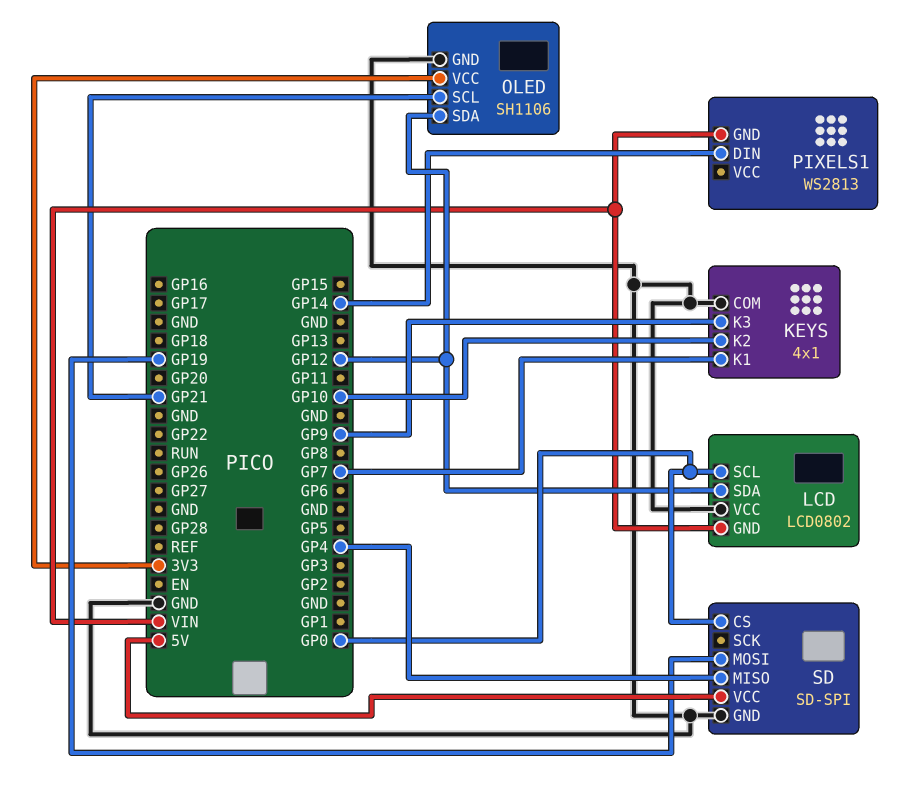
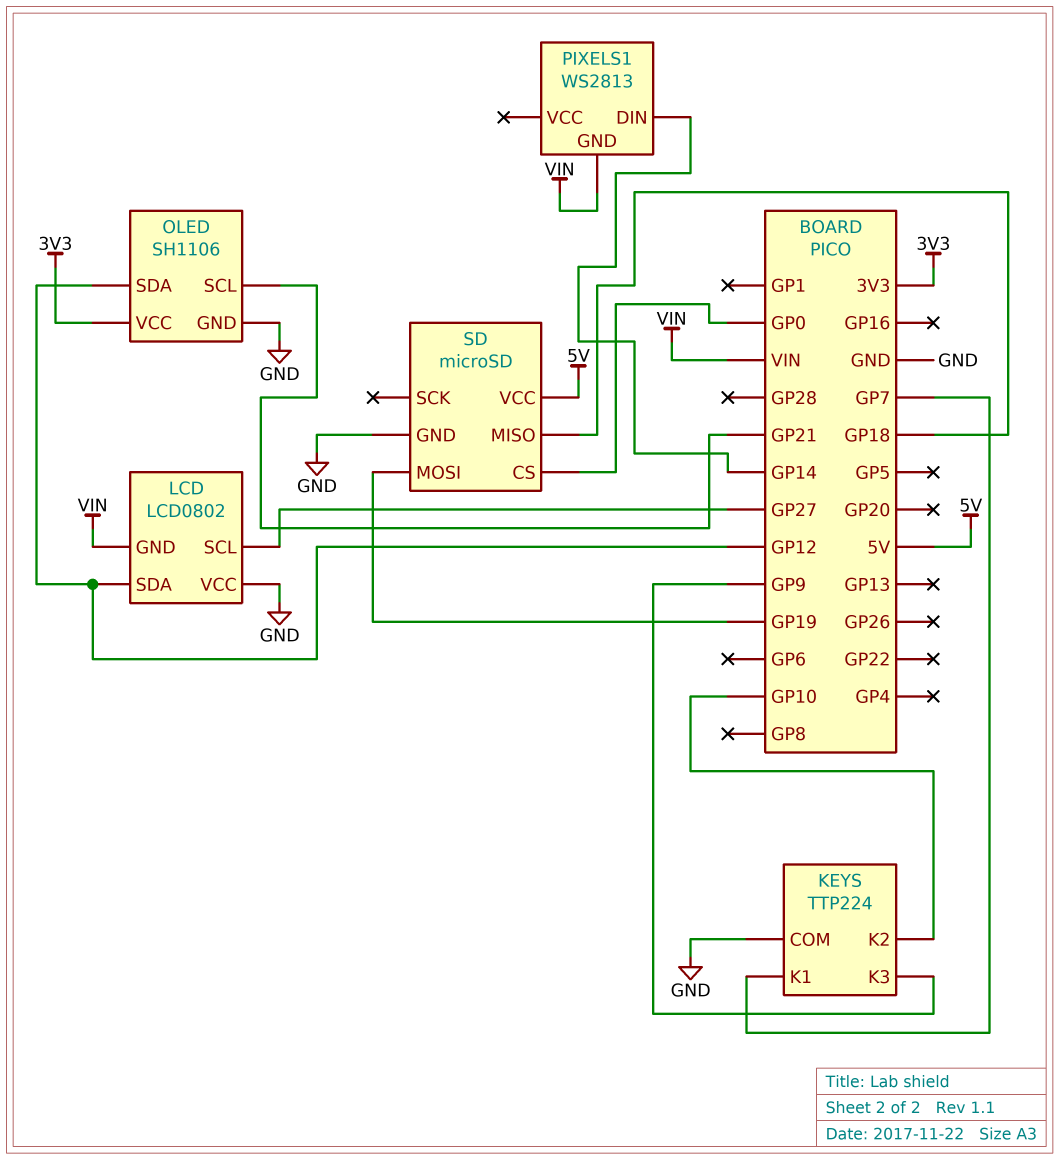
KEYS: 4x1 -> TTP224
LCD pin SCL: GP0 -> GP27
SD: SD-SPI -> microSD
SD pin MISO: GP4 -> GP18

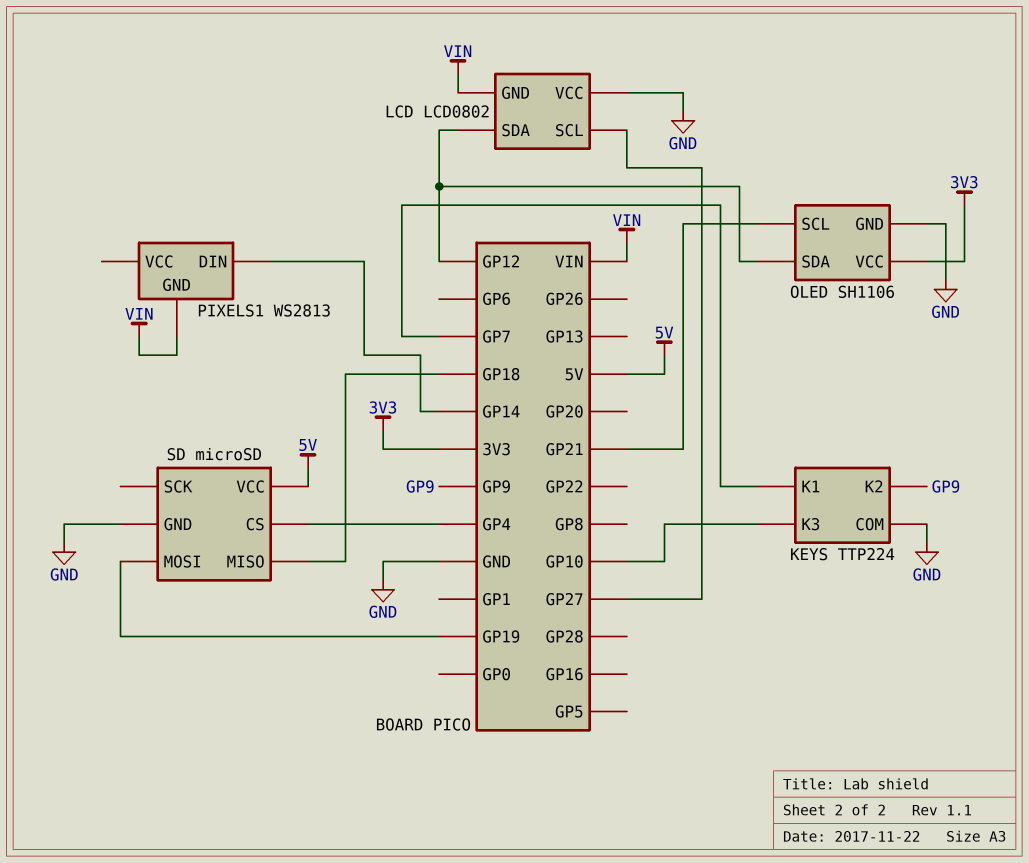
KEYS pin K2: GP10 -> GP9
KEYS pin K3: GP9 -> GP10
SD pin CS: GP0 -> GP4

